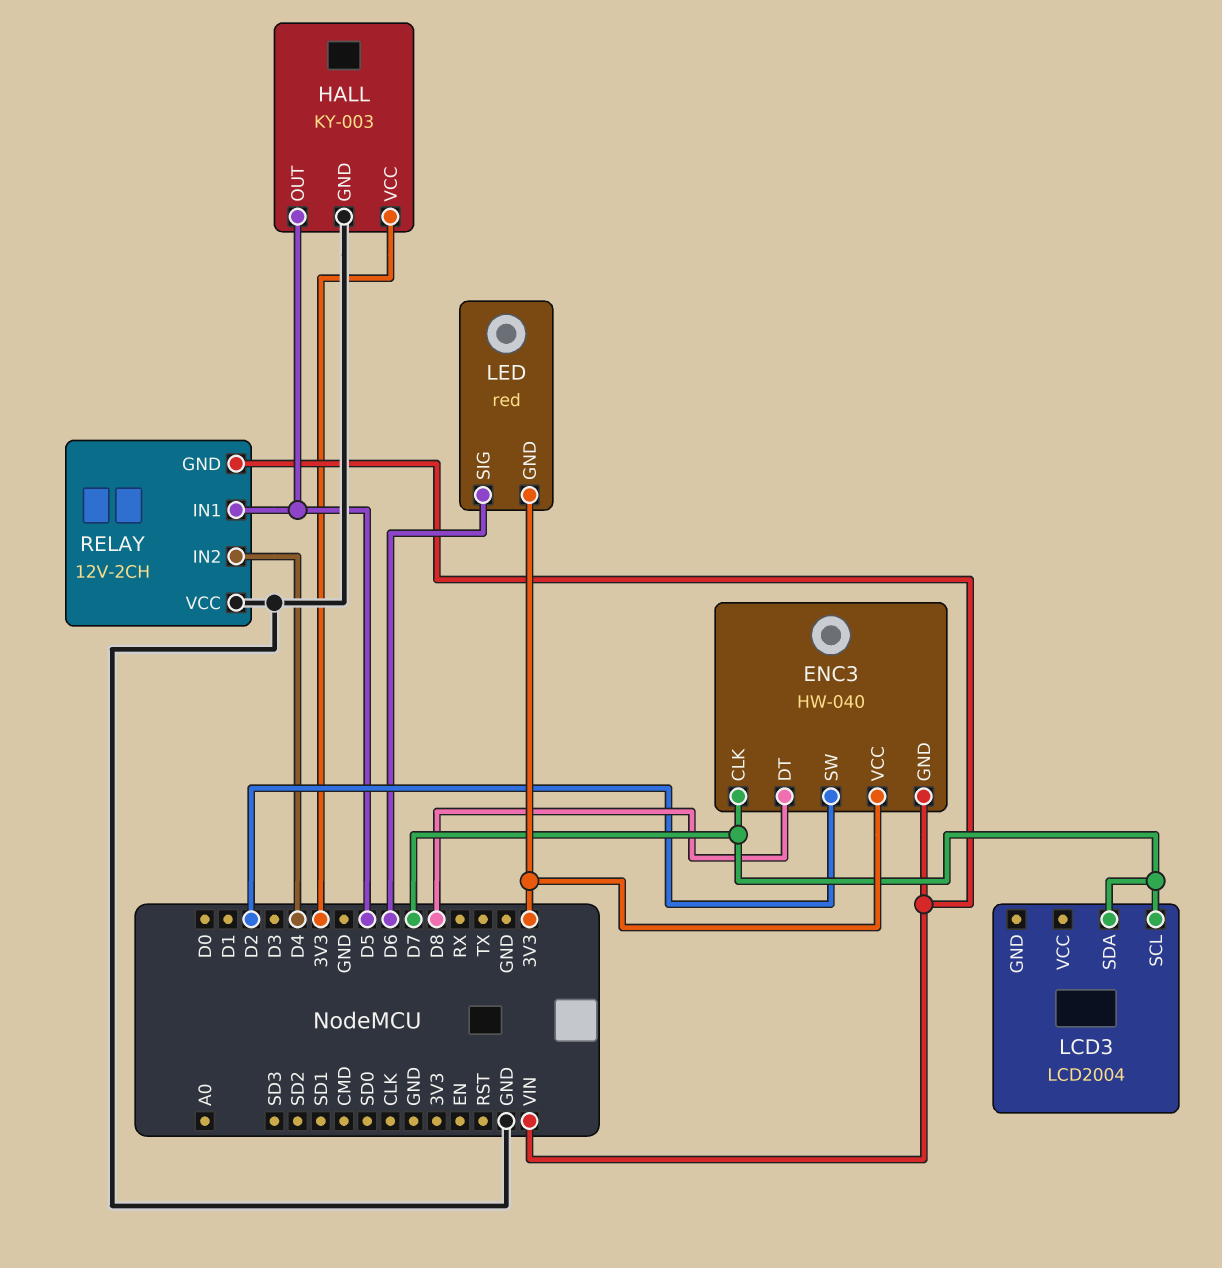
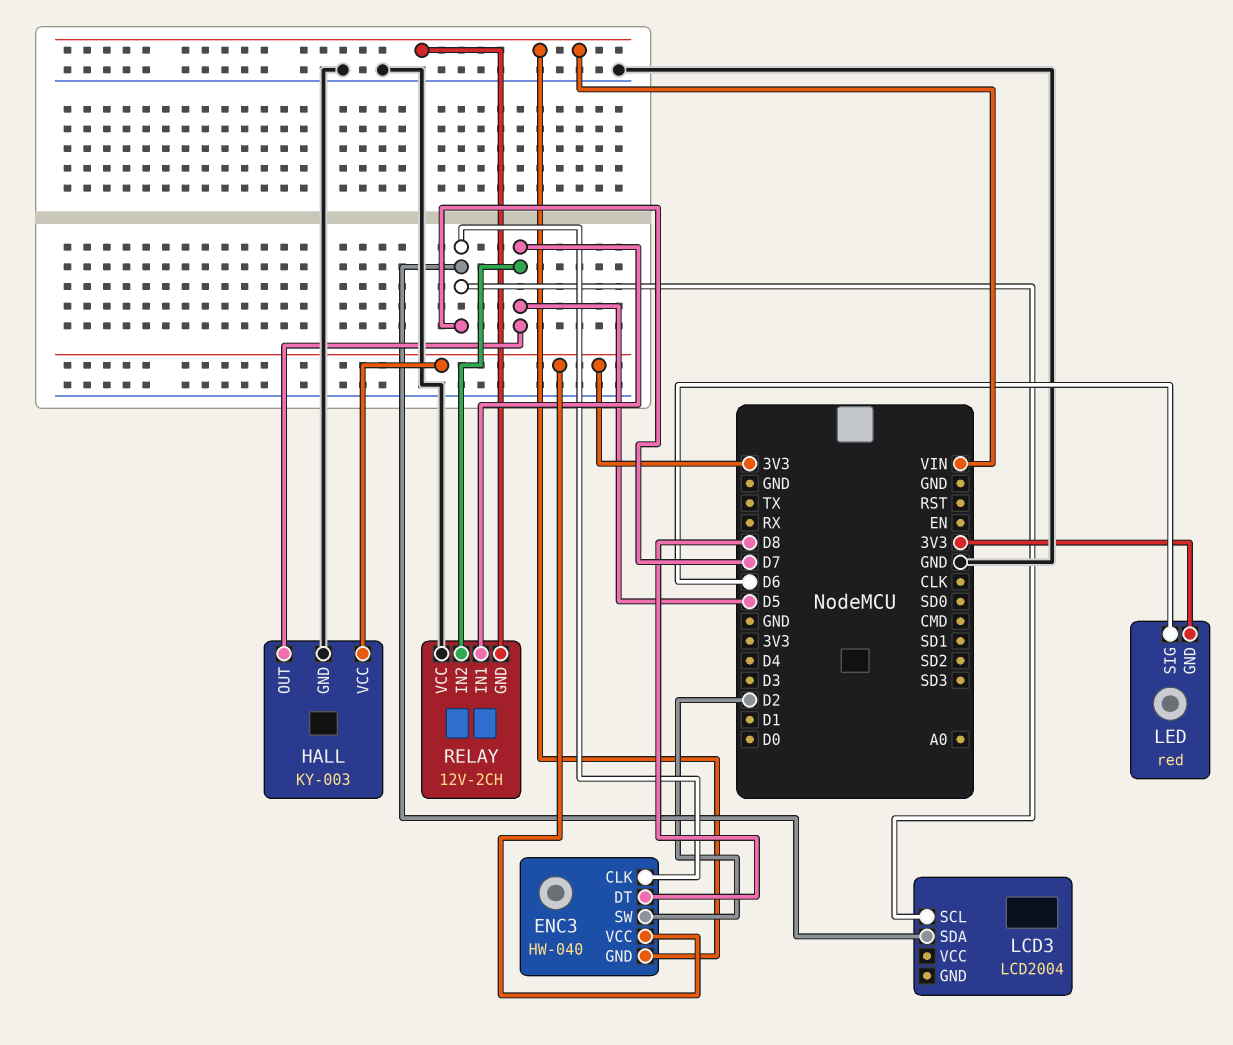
RELAY pin IN2: D4 -> D5

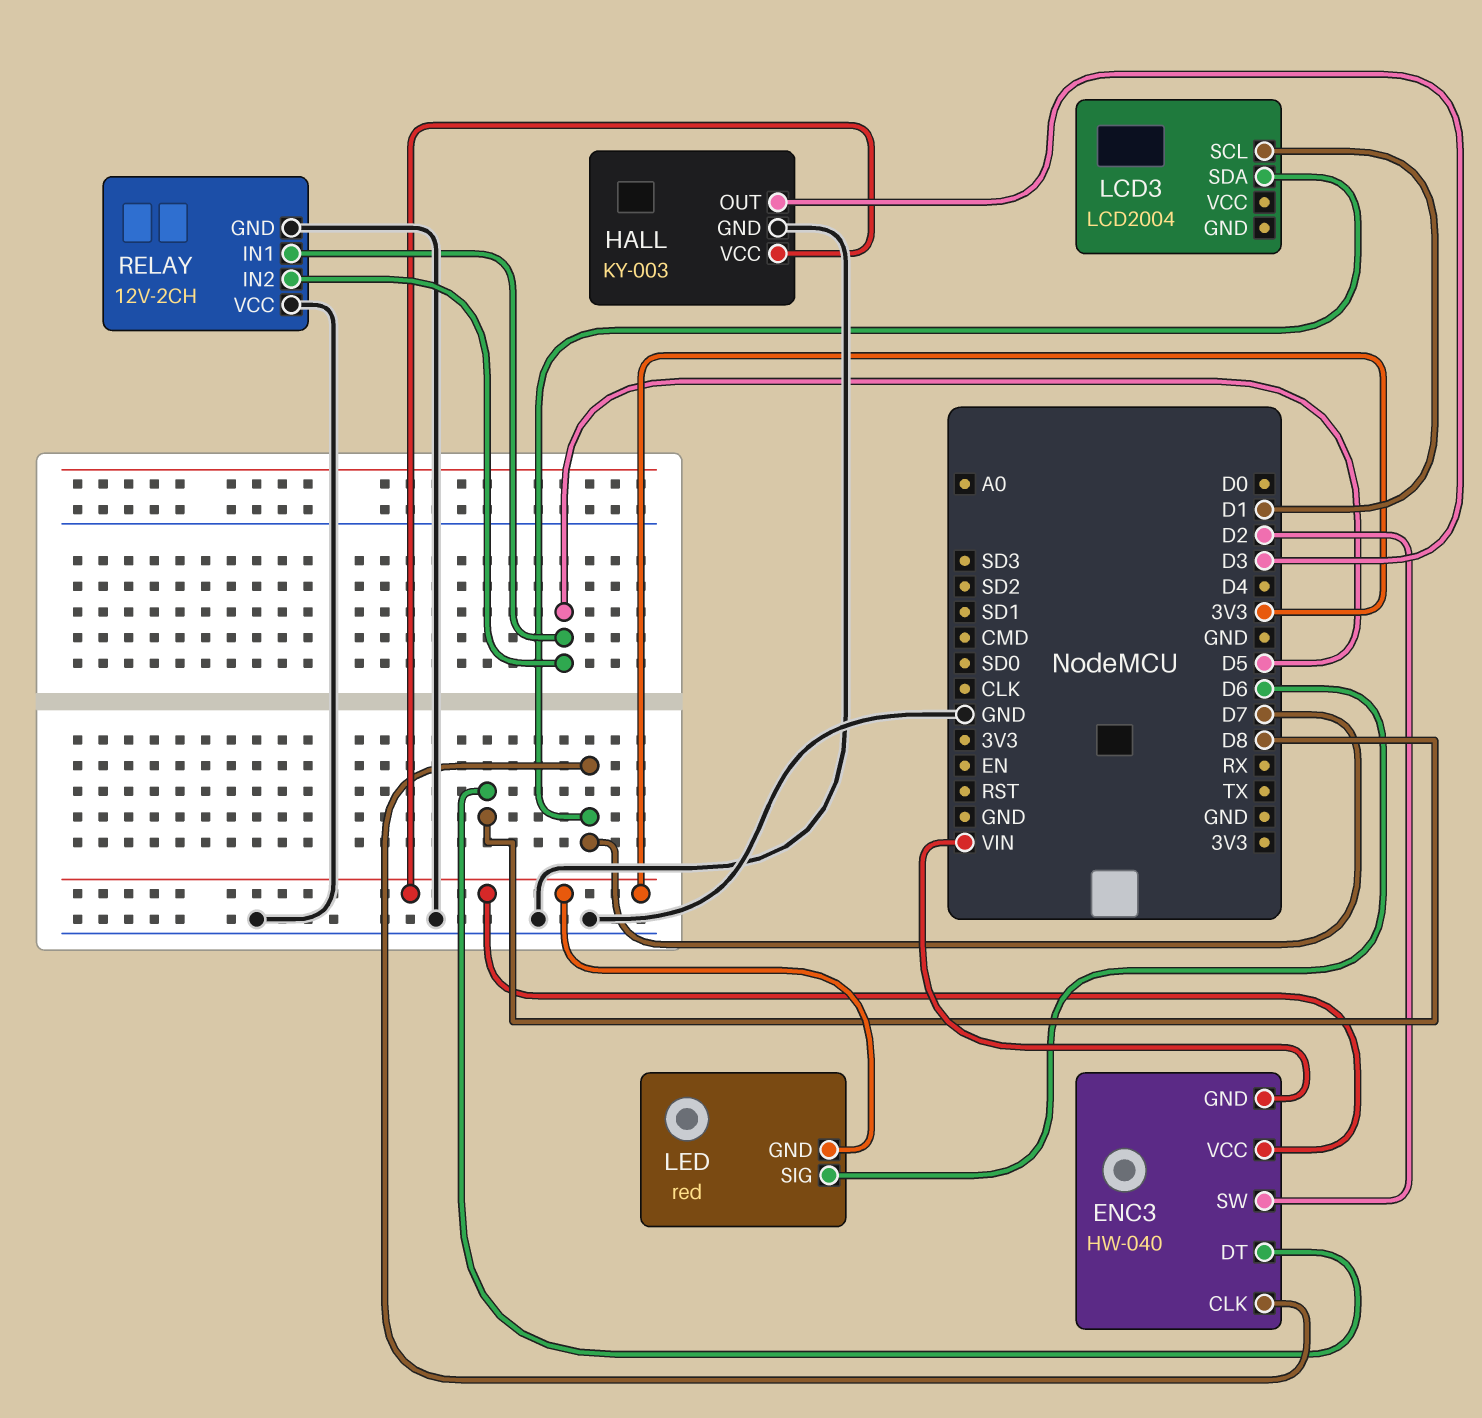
HALL pin OUT: D5 -> D3
LCD3 pin SCL: D7 -> D1
RELAY pin GND: VIN -> GND

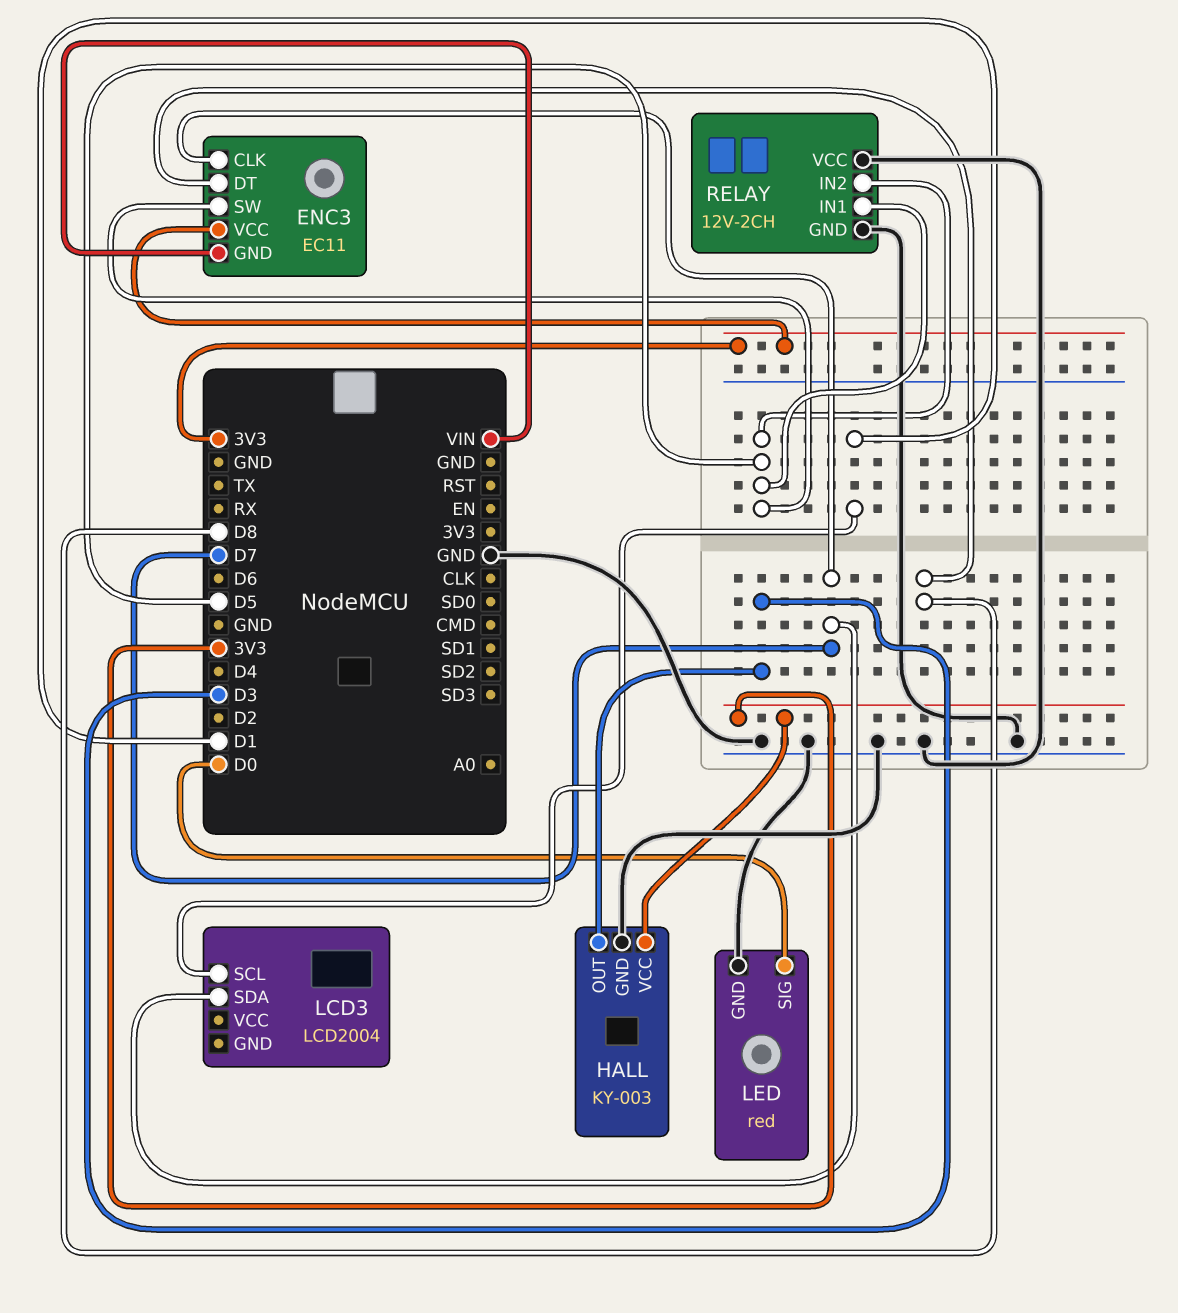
ENC3: HW-040 -> EC11
ENC3 pin SW: D2 -> D5
LED pin GND: 3V3 -> GND
LED pin SIG: D6 -> D0

